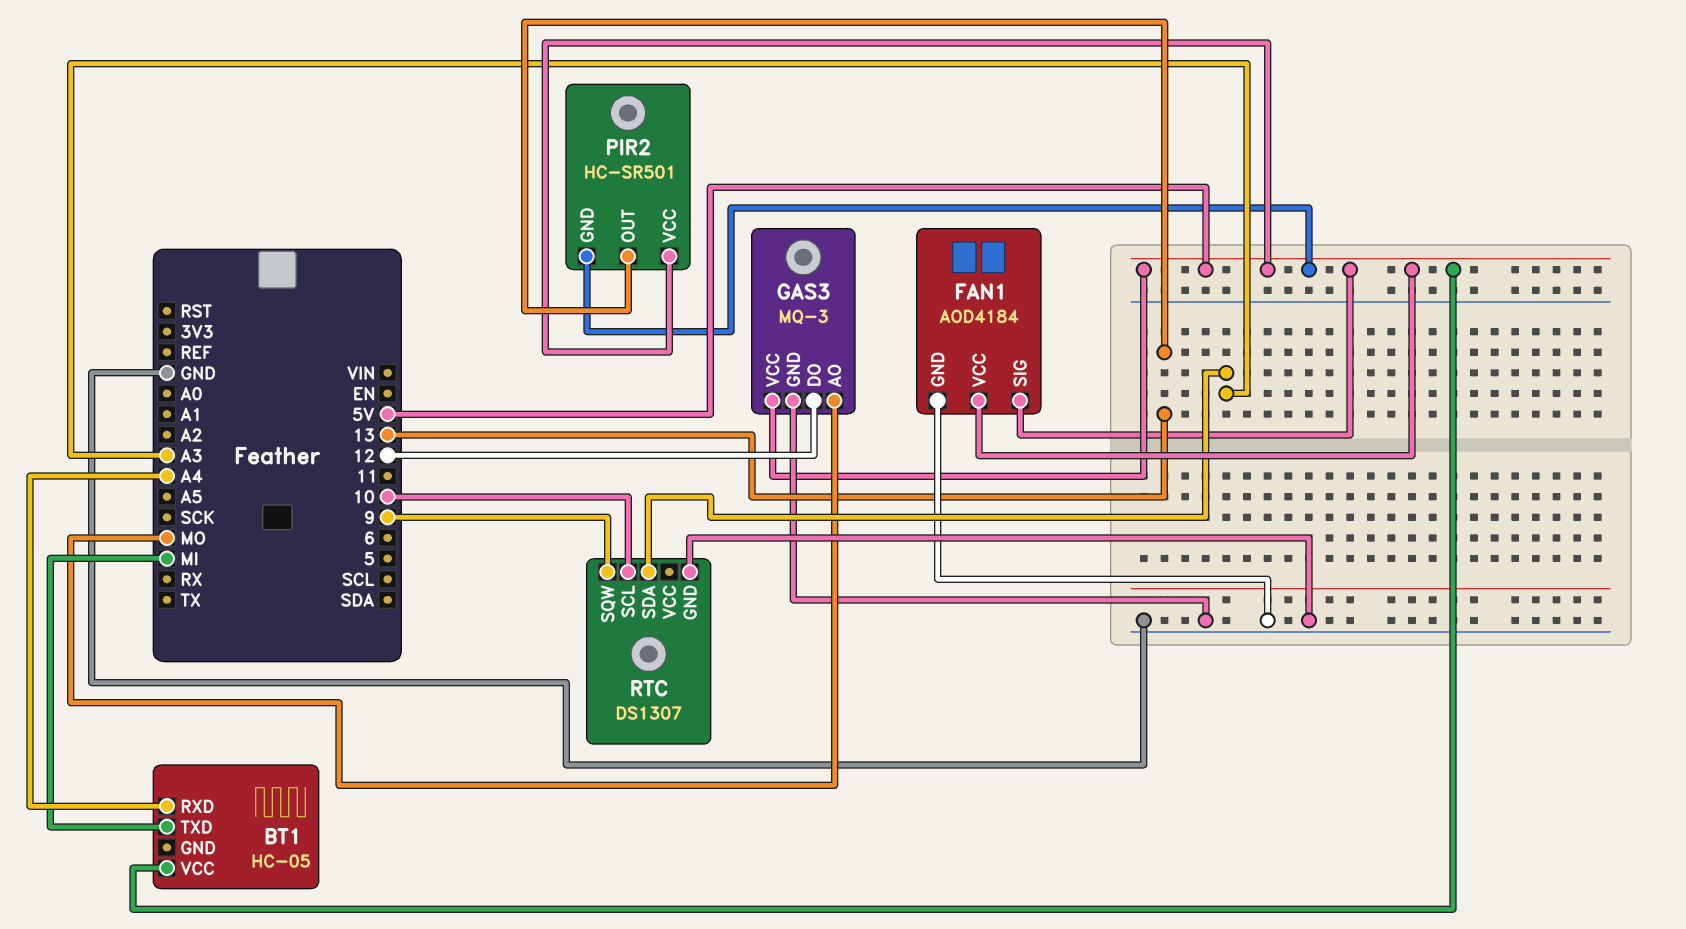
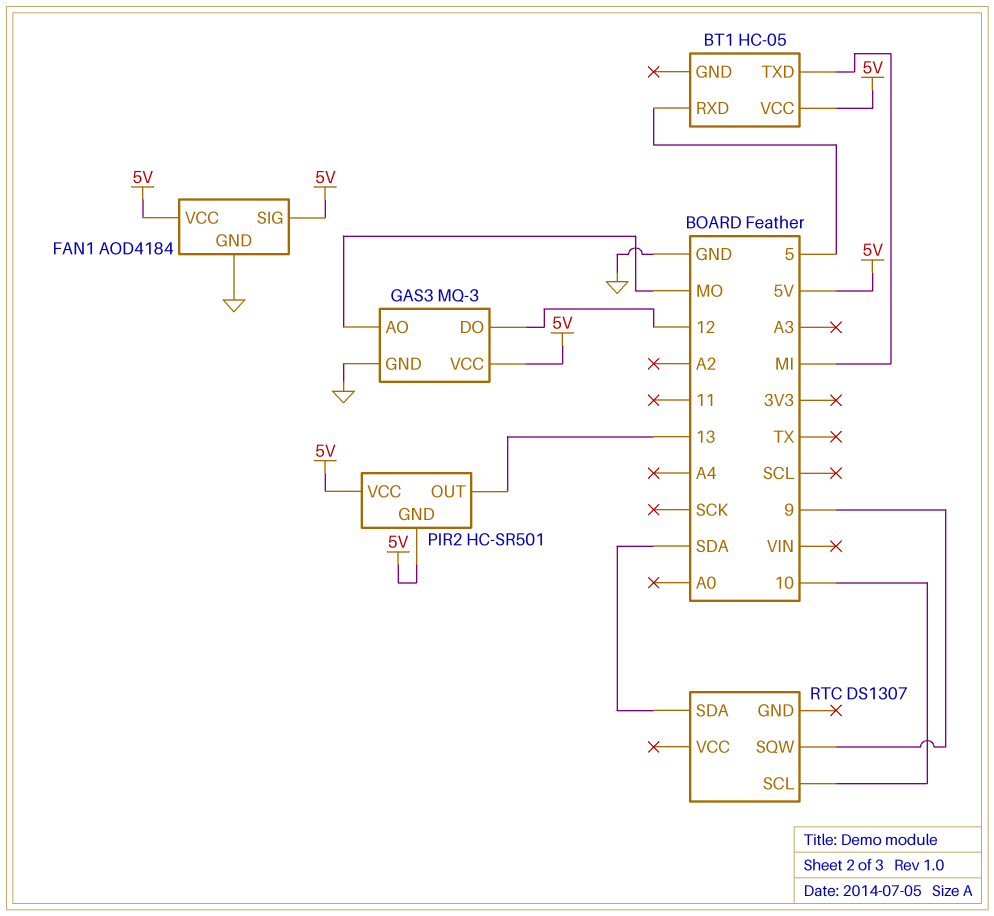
BT1 pin RXD: A4 -> 5
RTC pin GND: GND -> none
RTC pin SDA: A3 -> SDA

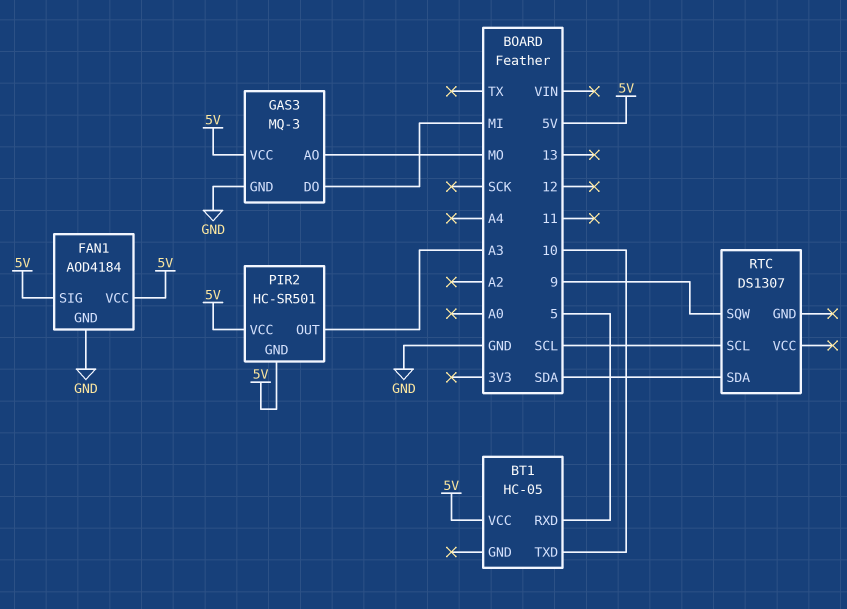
BT1 pin TXD: MI -> 10
GAS3 pin DO: 12 -> MI
PIR2 pin OUT: 13 -> A3
RTC pin SCL: 10 -> SCL

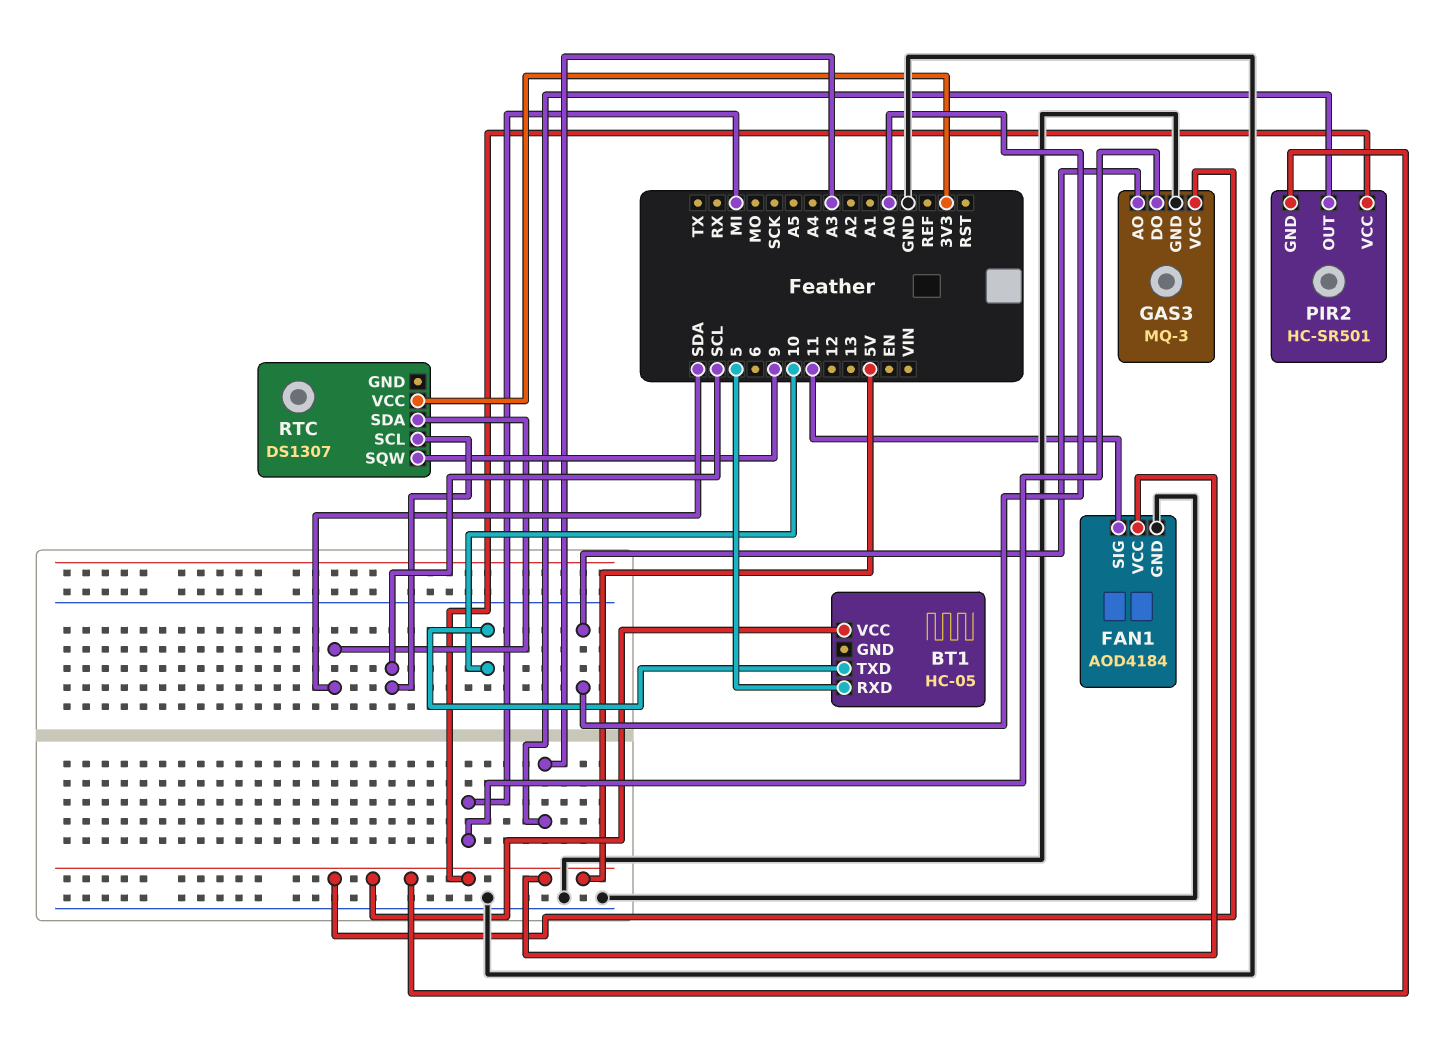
FAN1 pin SIG: 5V -> 11
GAS3 pin AO: MO -> A0
RTC pin VCC: none -> 3V3

